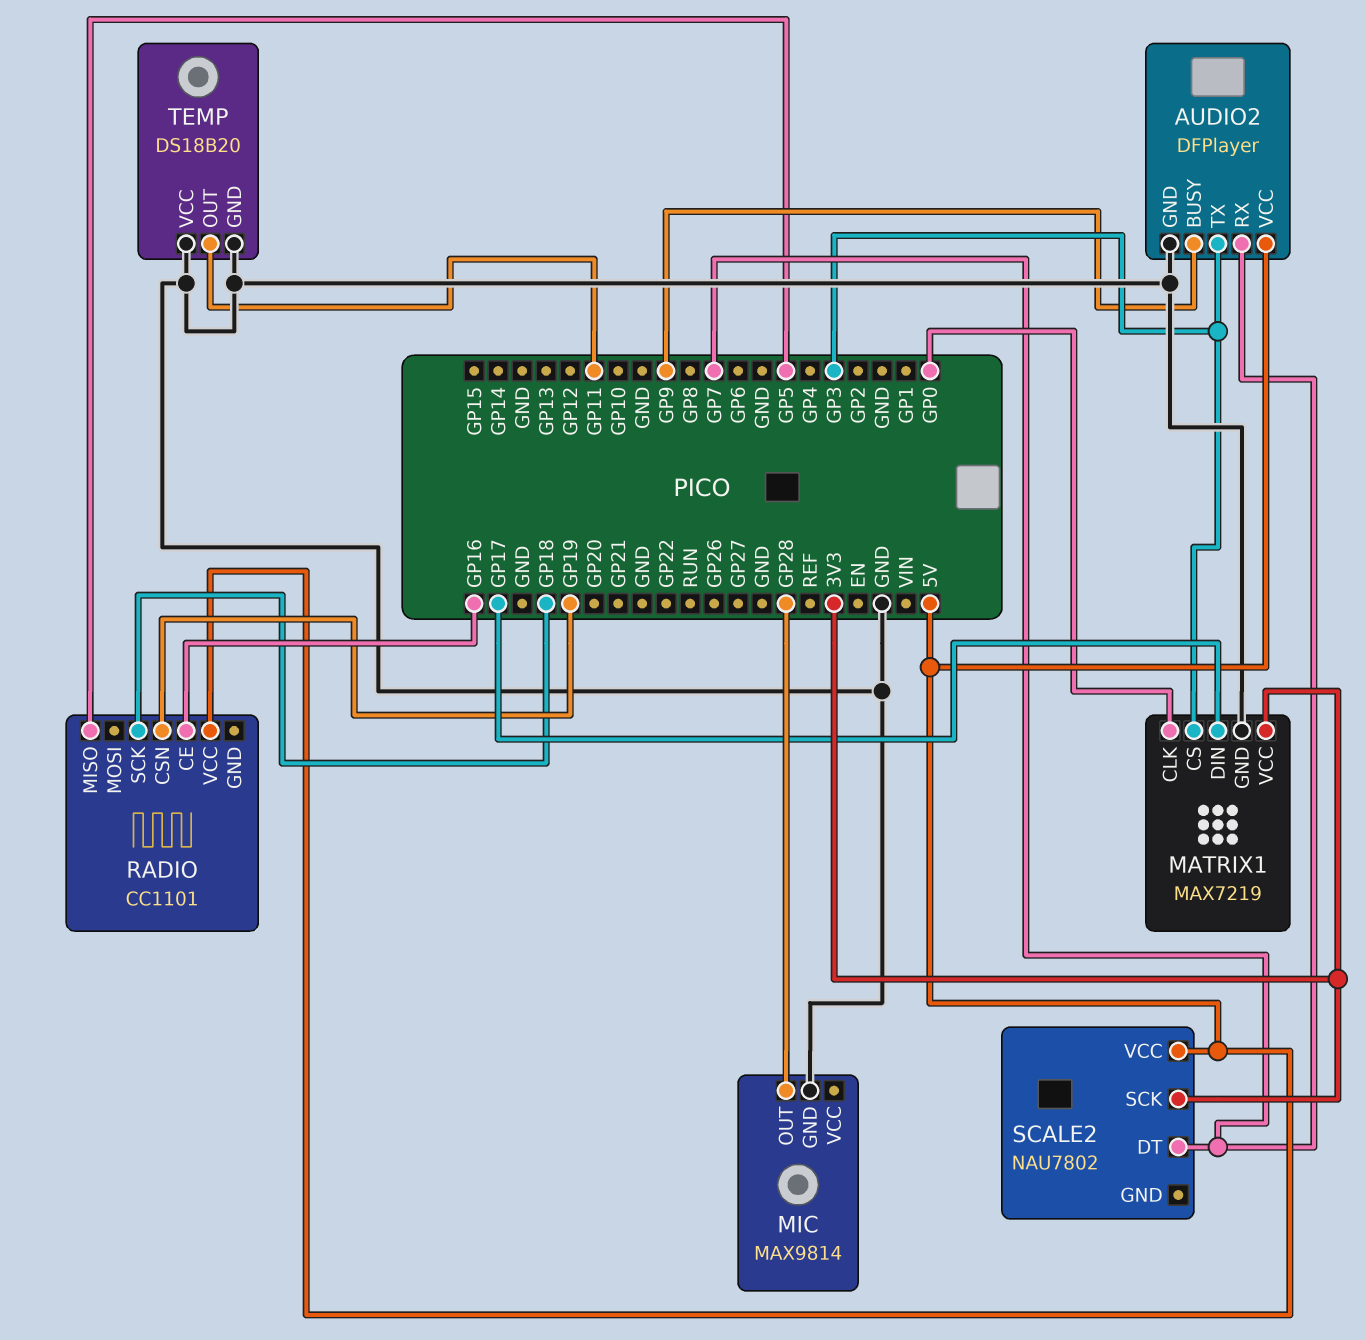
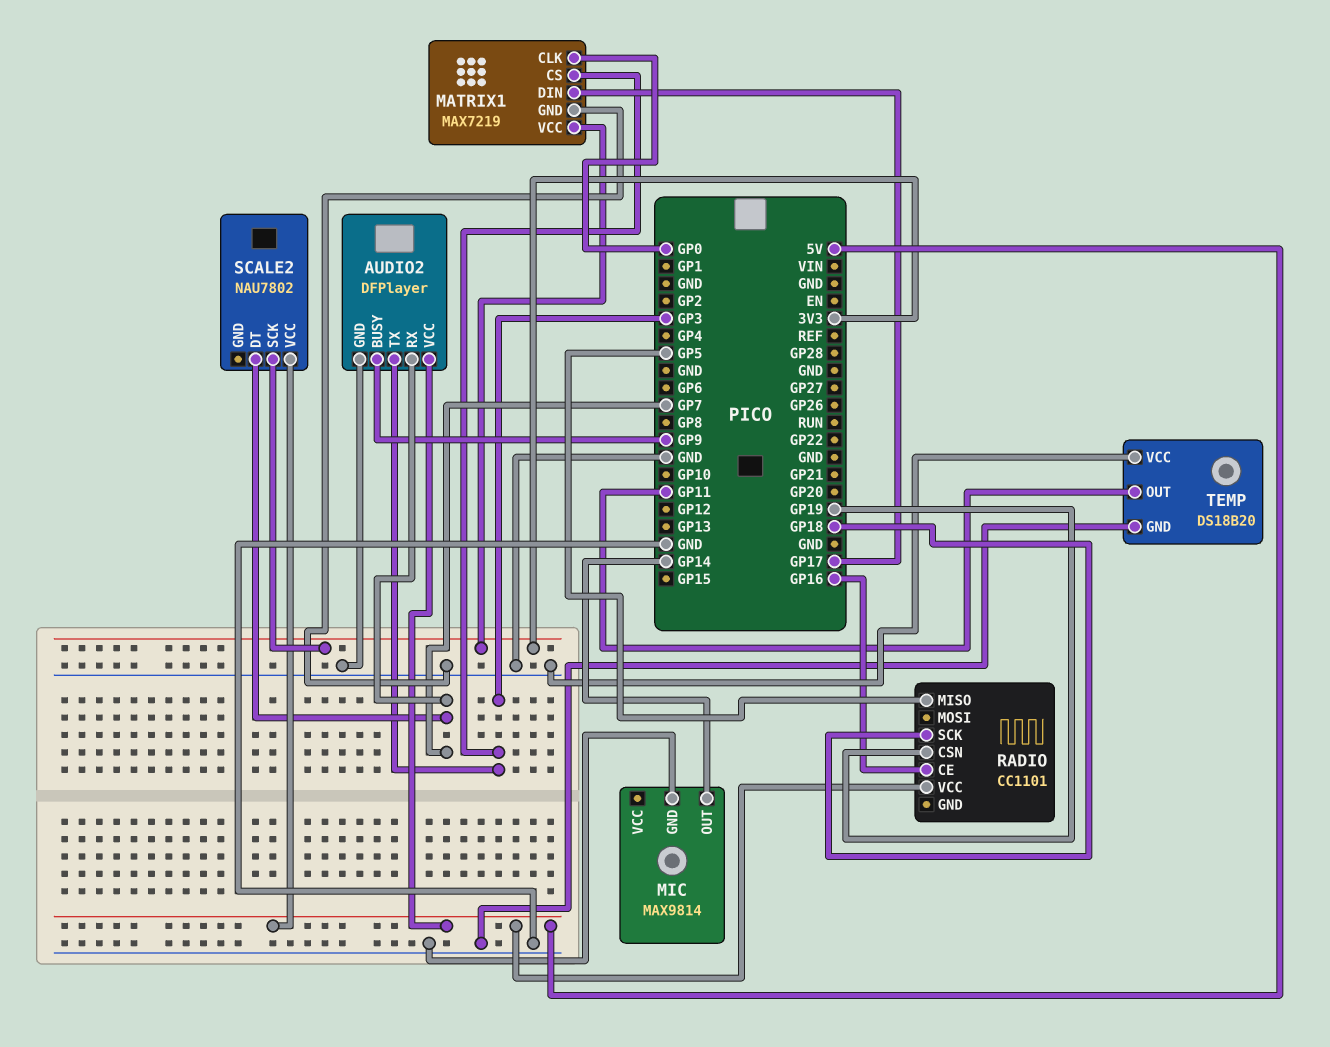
MIC pin OUT: GP28 -> GP14

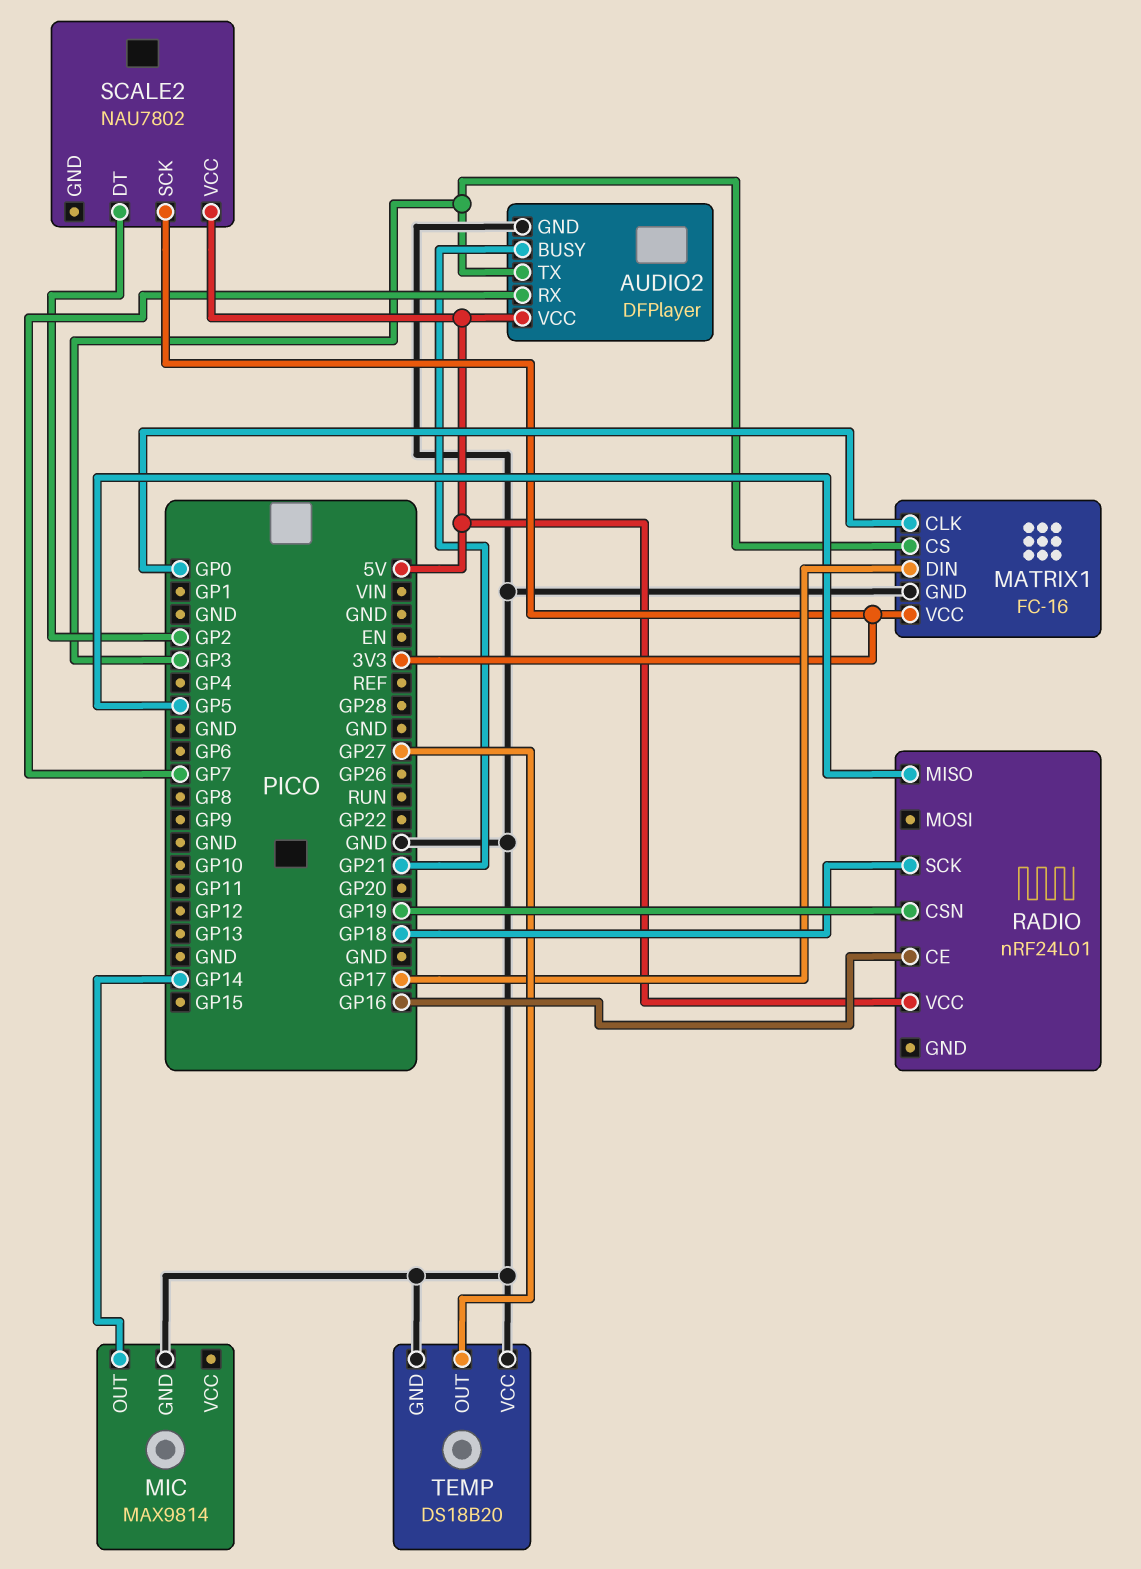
AUDIO2 pin BUSY: GP9 -> GP21
MATRIX1: MAX7219 -> FC-16
RADIO: CC1101 -> nRF24L01
SCALE2 pin DT: GP7 -> GP2
TEMP pin OUT: GP11 -> GP27

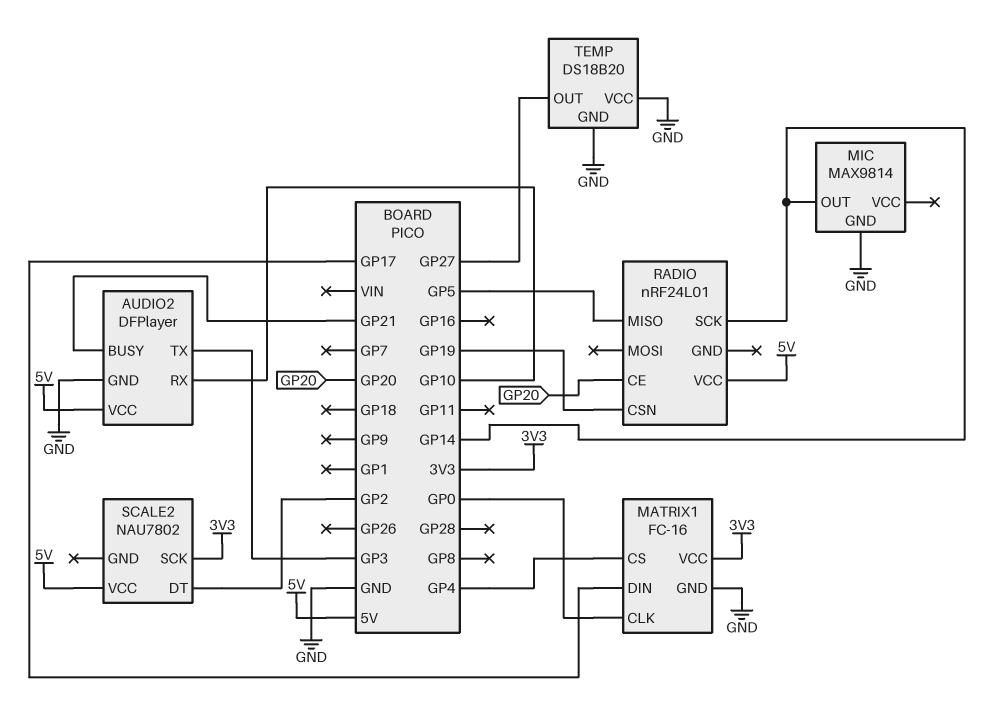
AUDIO2 pin RX: GP7 -> GP10
MATRIX1 pin CS: GP3 -> GP4
RADIO pin CE: GP16 -> GP20
RADIO pin SCK: GP18 -> GP14

